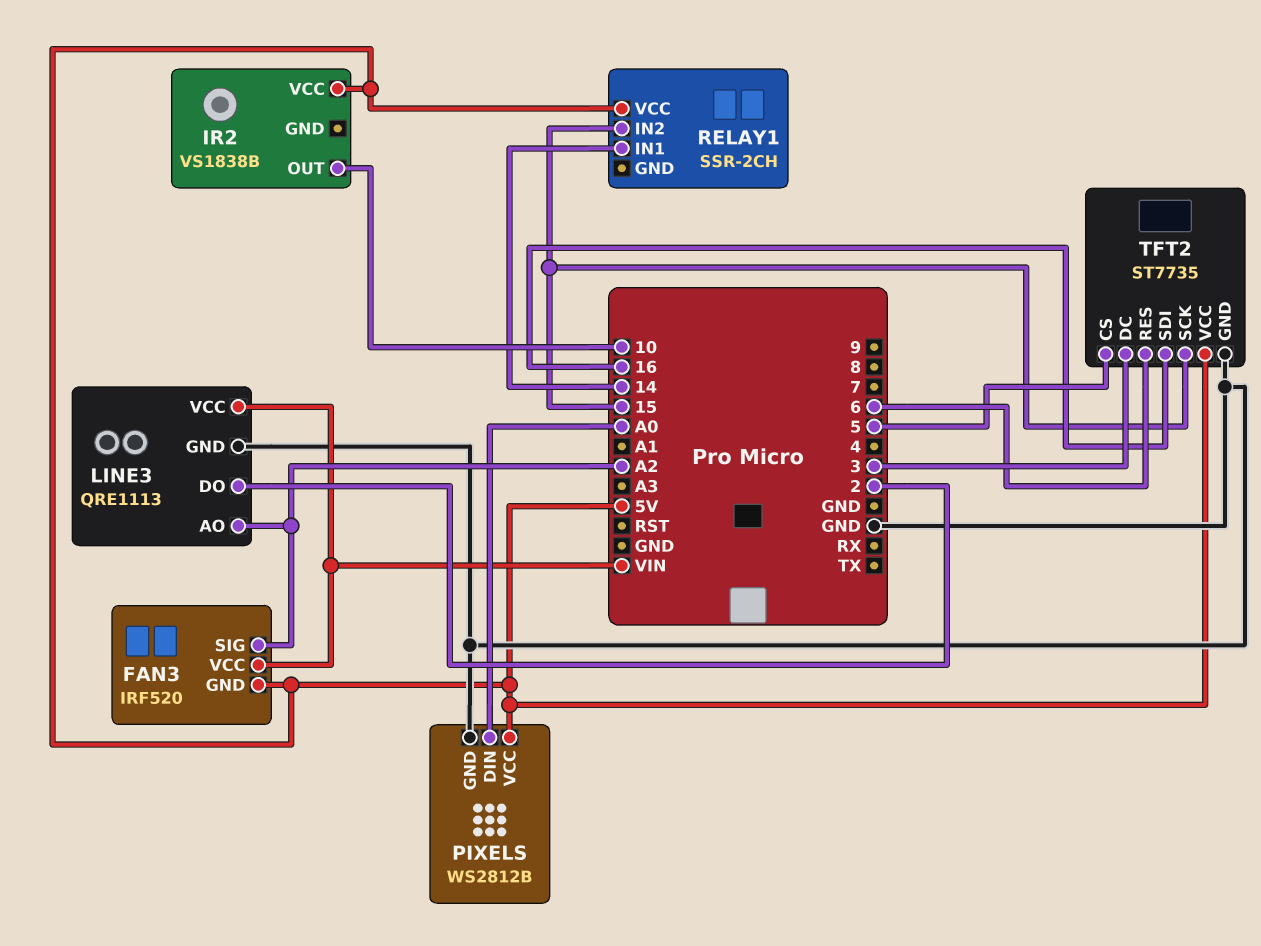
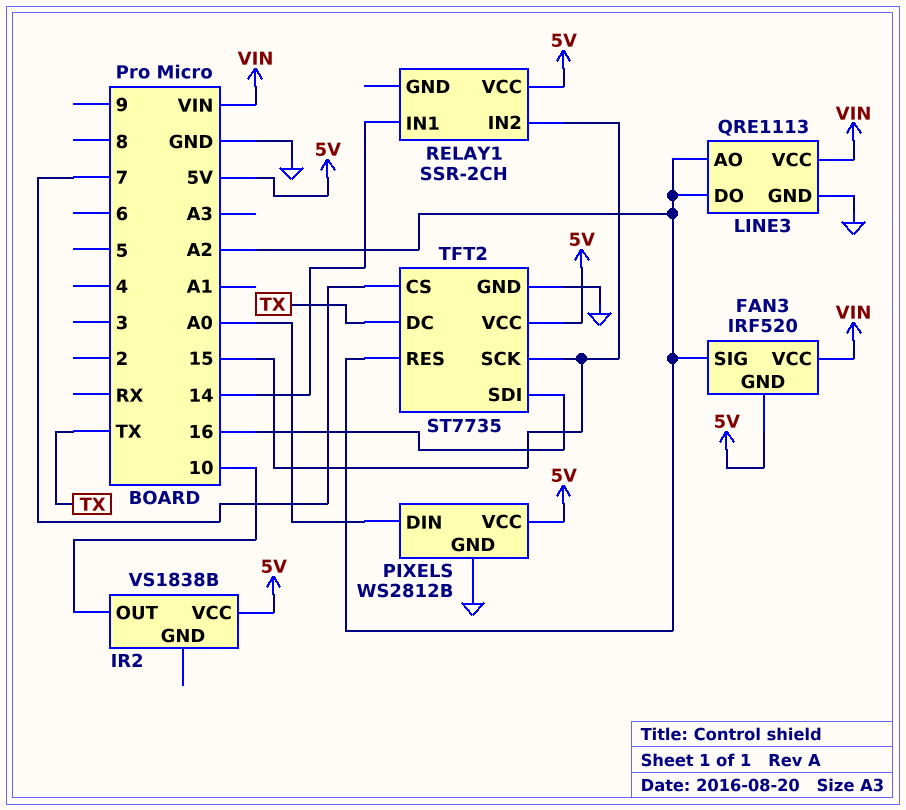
LINE3 pin DO: 2 -> A2
TFT2 pin CS: 5 -> 7
TFT2 pin DC: 3 -> TX
TFT2 pin RES: 6 -> A2

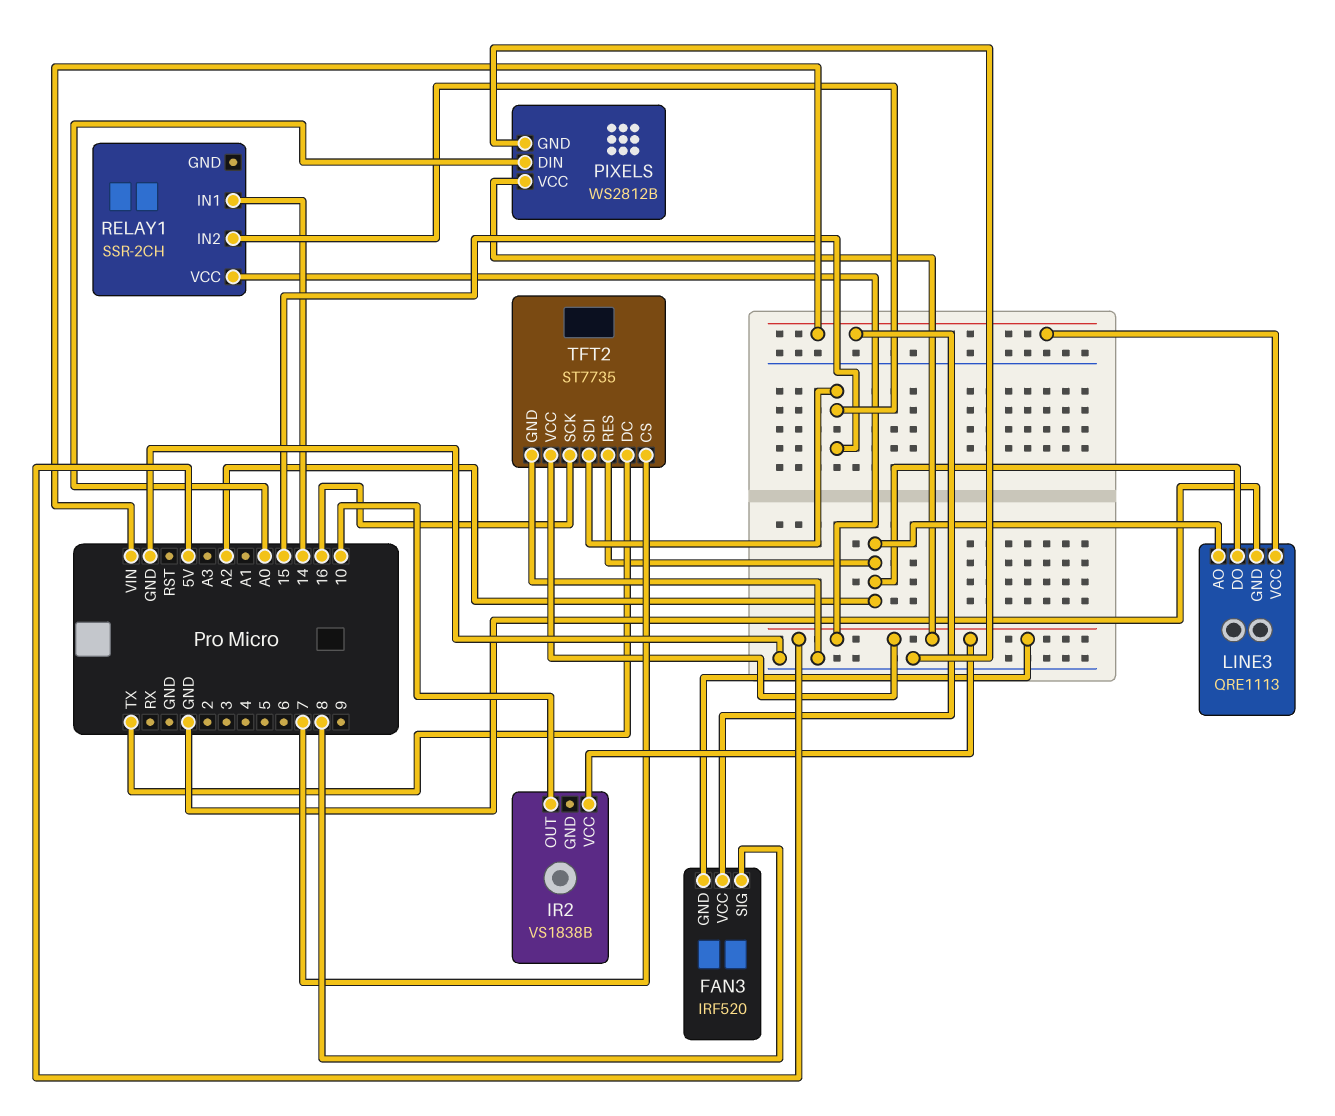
FAN3 pin SIG: A2 -> 8
TFT2 pin SCK: 15 -> 16
TFT2 pin SDI: 16 -> 15

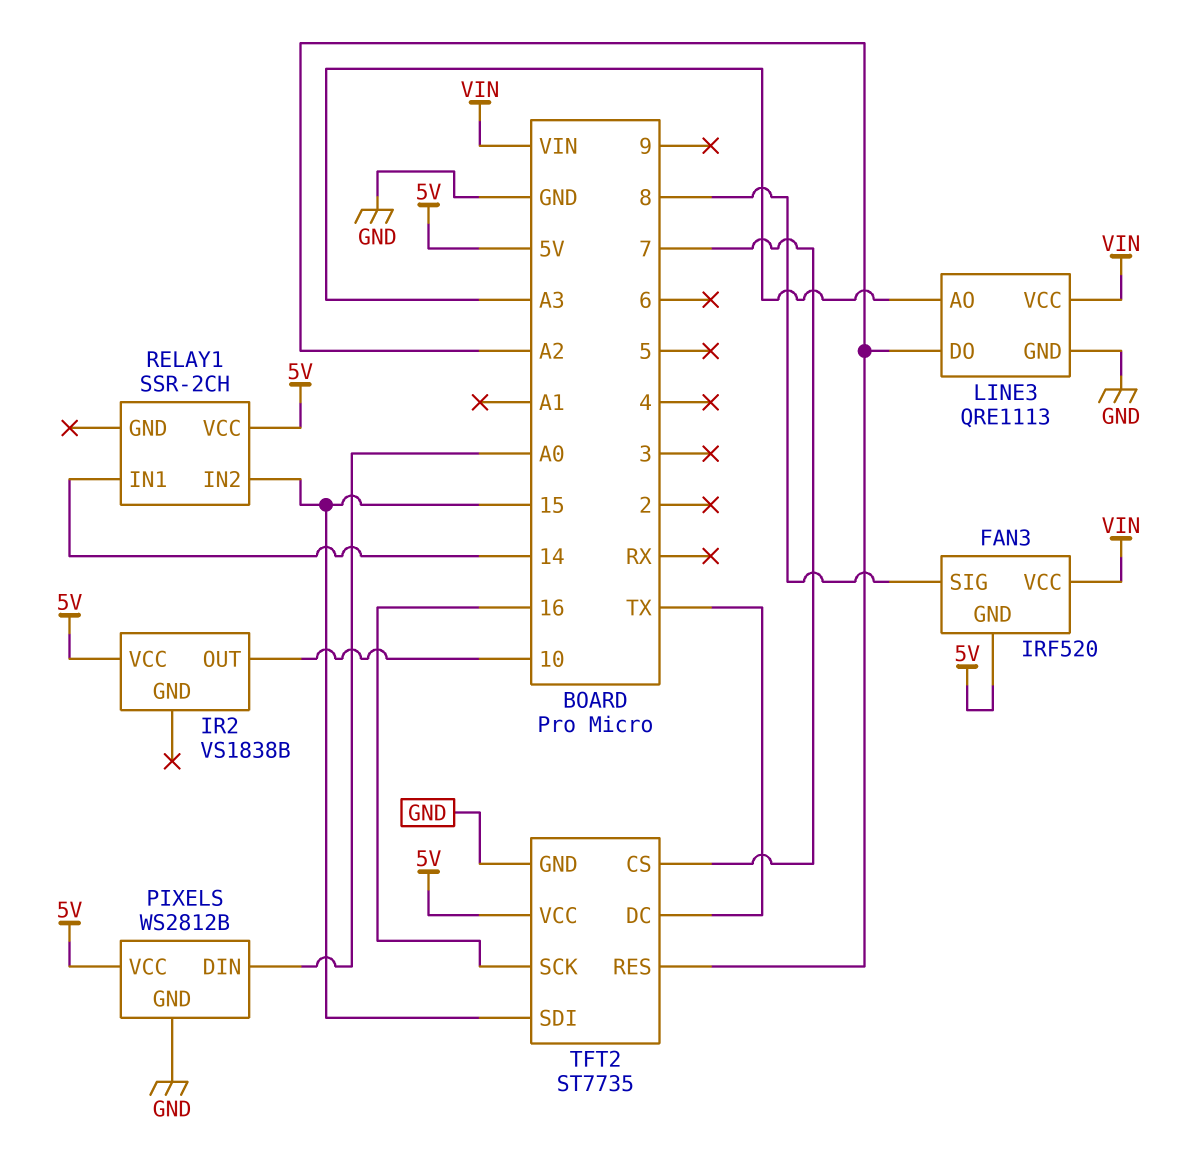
LINE3 pin AO: A2 -> A3

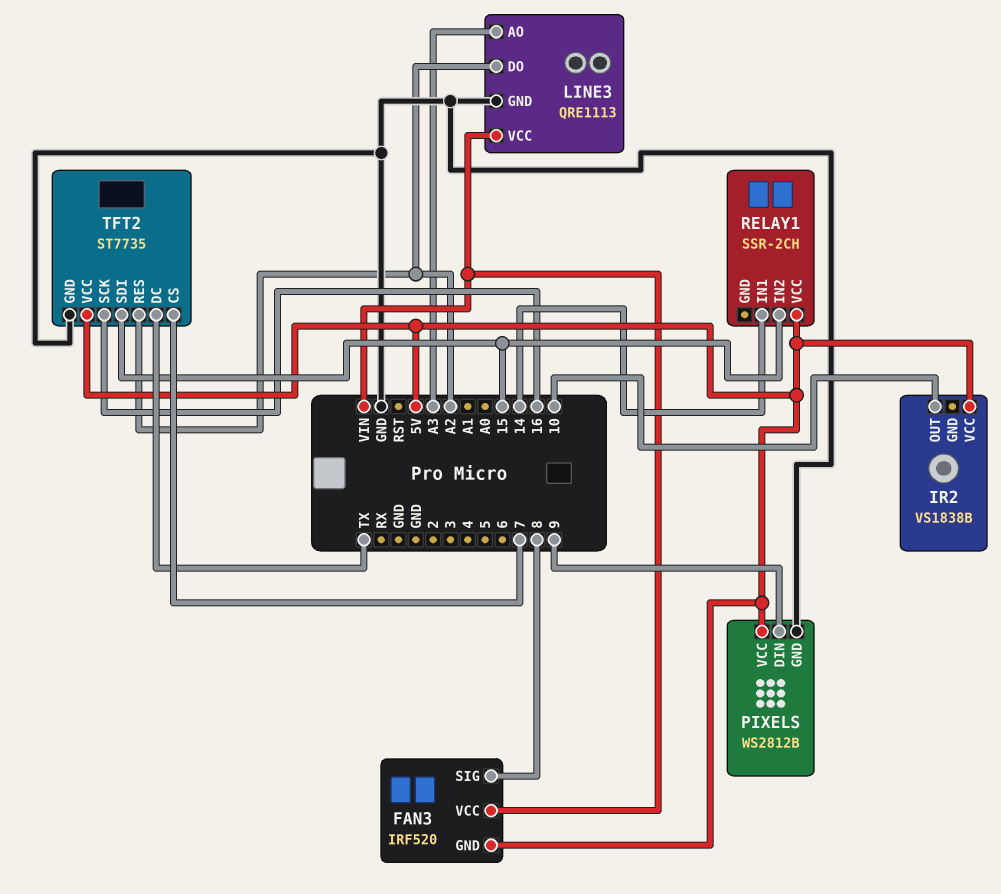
PIXELS pin DIN: A0 -> 9

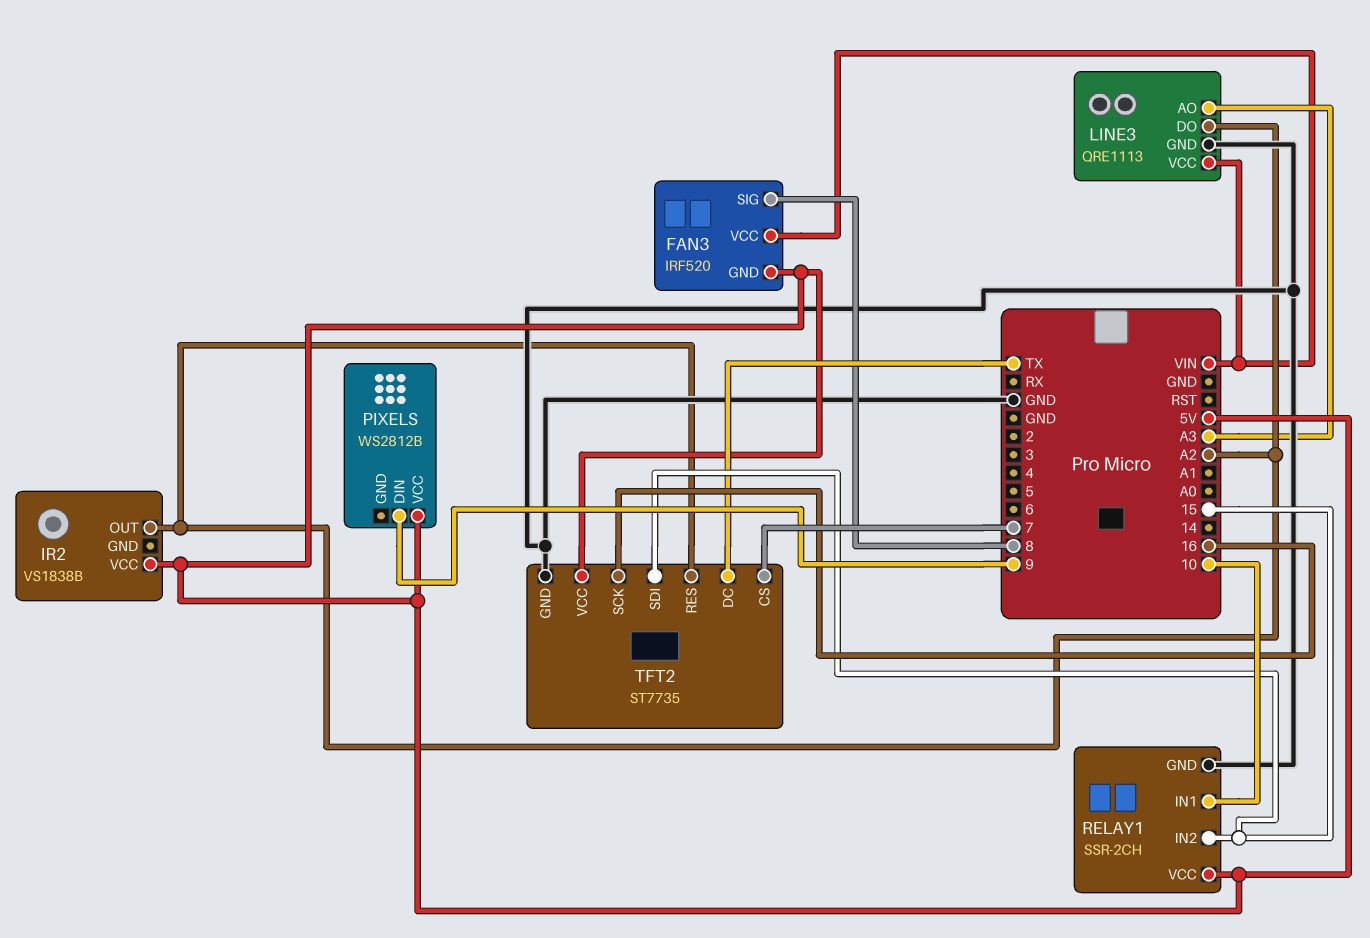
IR2 pin OUT: 10 -> A2
PIXELS pin GND: GND -> none
RELAY1 pin GND: none -> GND
RELAY1 pin IN1: 14 -> 10

